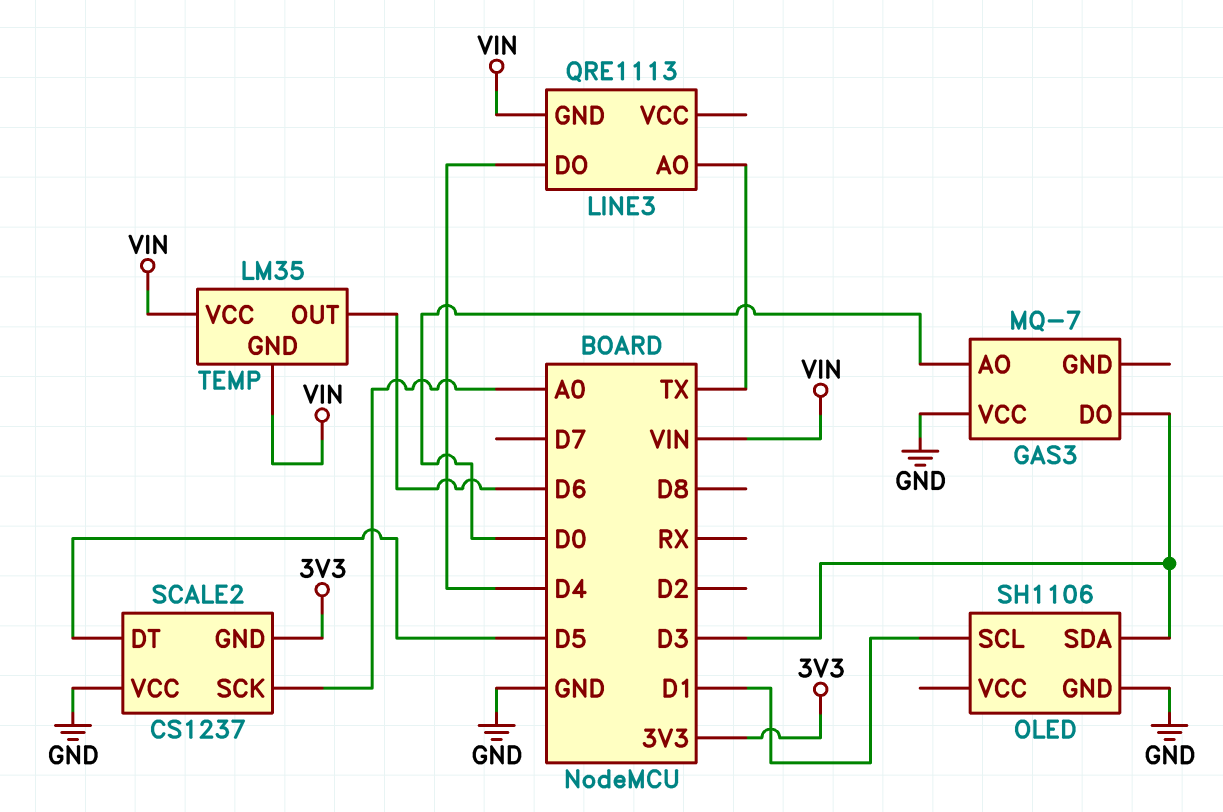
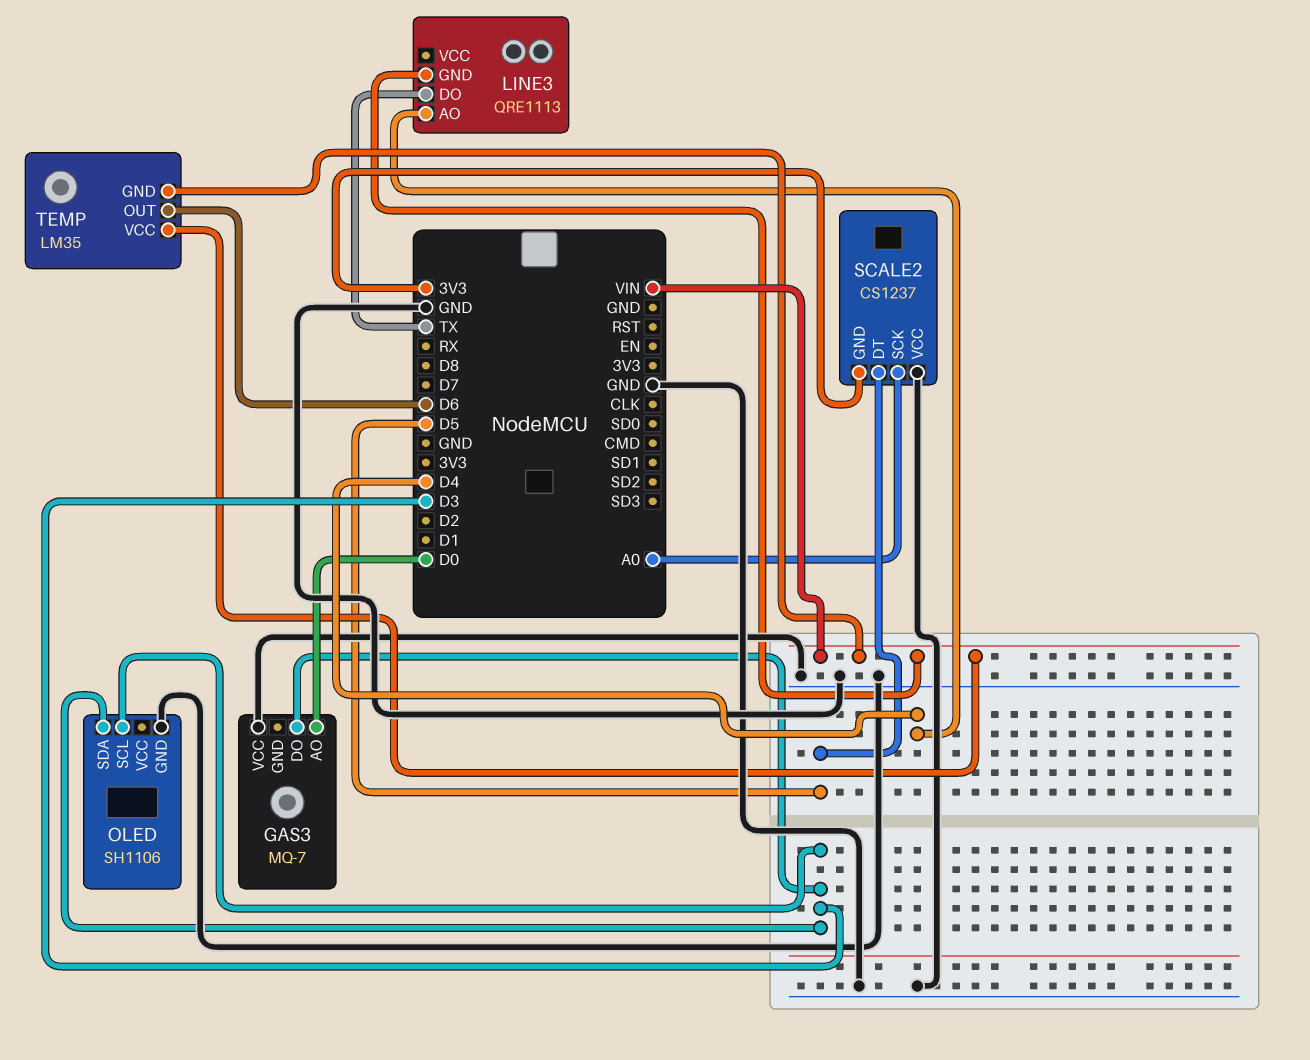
LINE3 pin AO: TX -> D4
LINE3 pin DO: D4 -> TX
OLED pin SCL: D1 -> D3

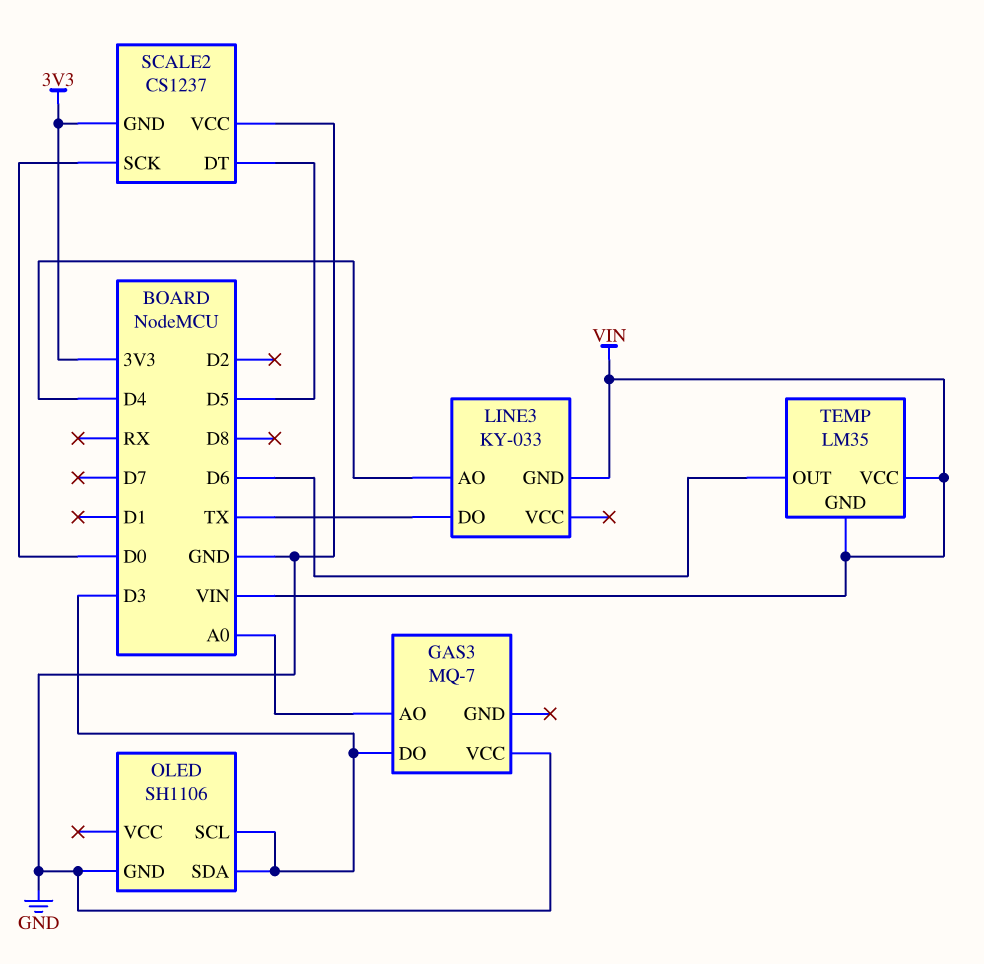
GAS3 pin AO: D0 -> A0
LINE3: QRE1113 -> KY-033
SCALE2 pin SCK: A0 -> D0

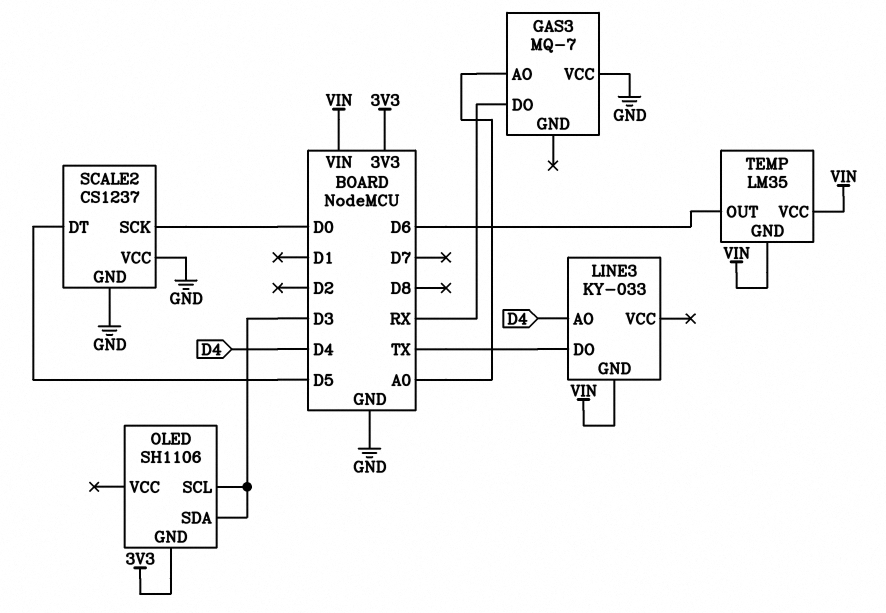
GAS3 pin DO: D3 -> RX
OLED pin GND: GND -> 3V3
SCALE2 pin GND: 3V3 -> GND

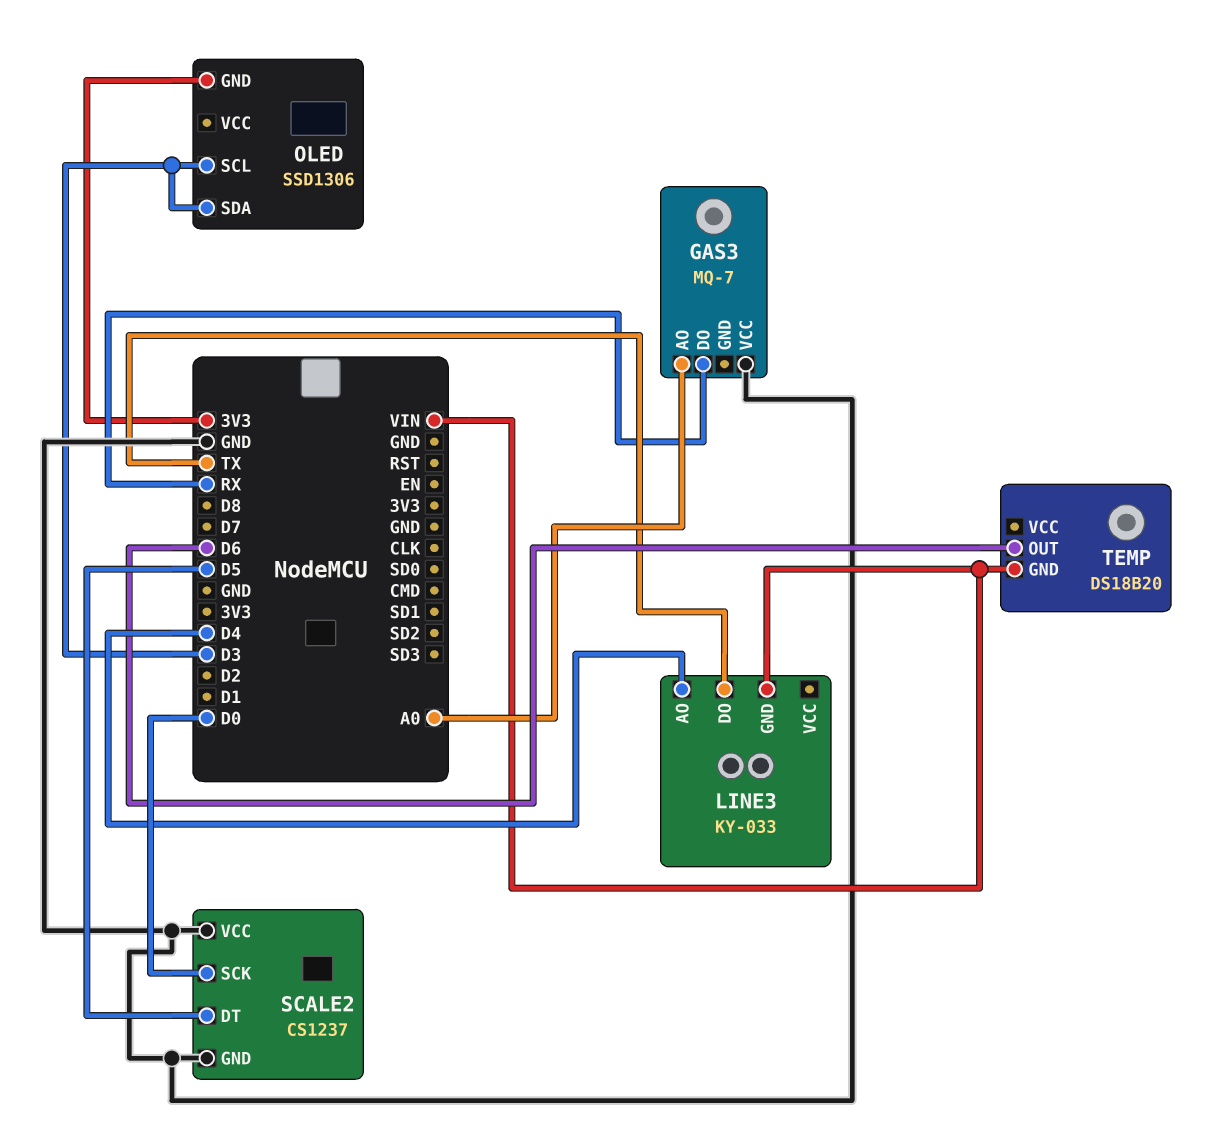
OLED: SH1106 -> SSD1306
TEMP: LM35 -> DS18B20
TEMP pin VCC: VIN -> none

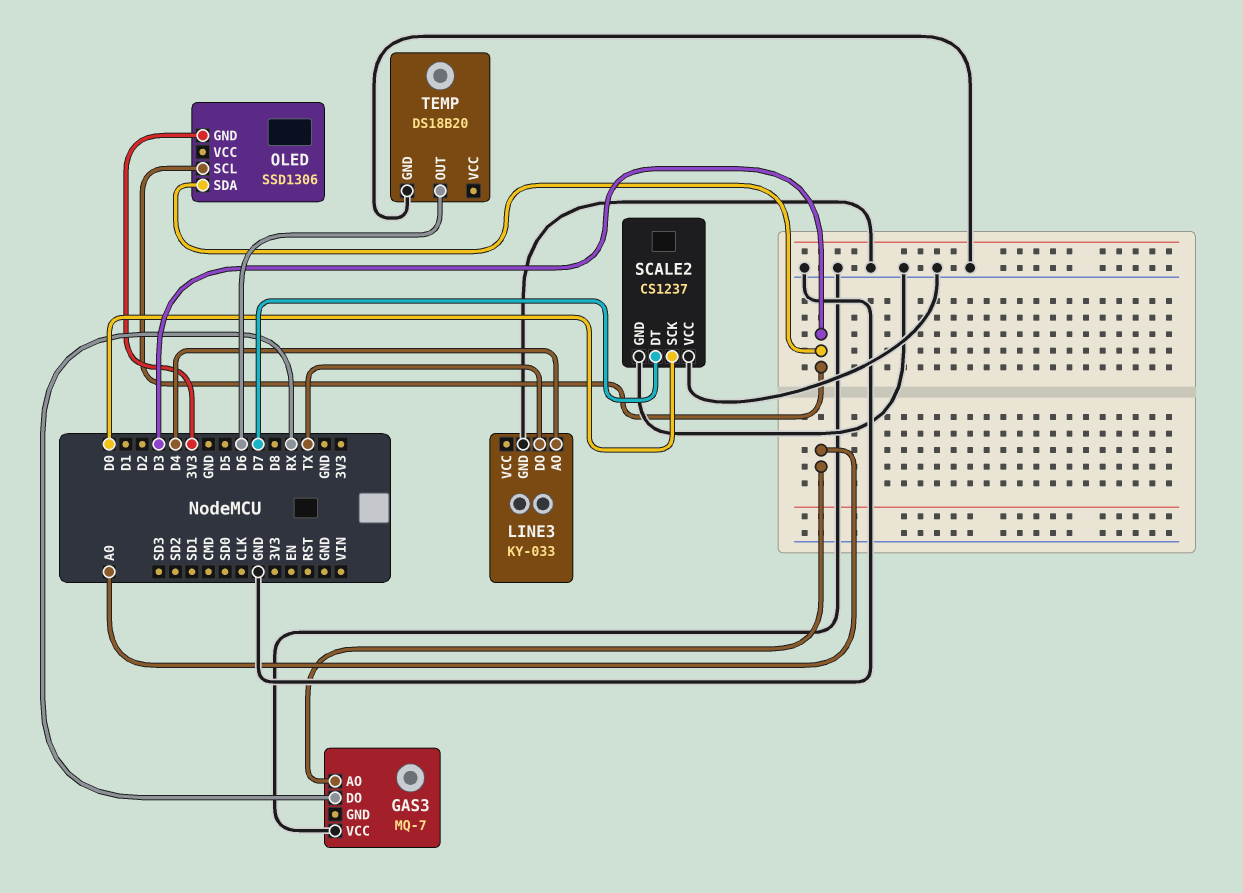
LINE3 pin GND: VIN -> GND
SCALE2 pin DT: D5 -> D7
TEMP pin GND: VIN -> GND

